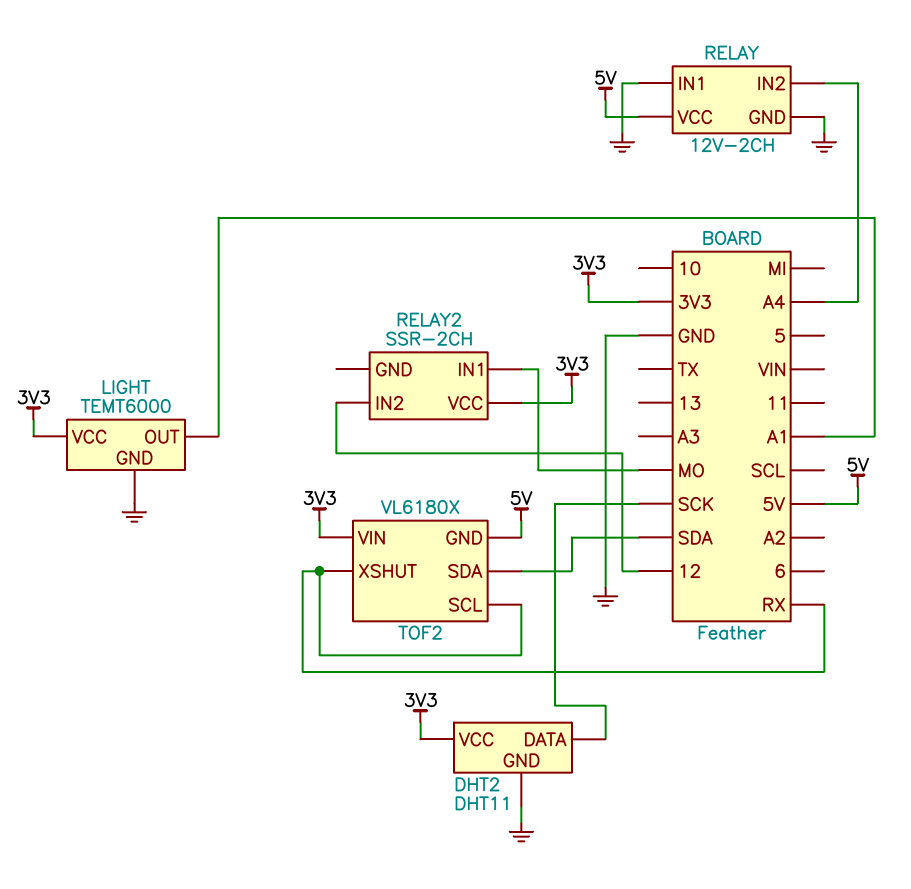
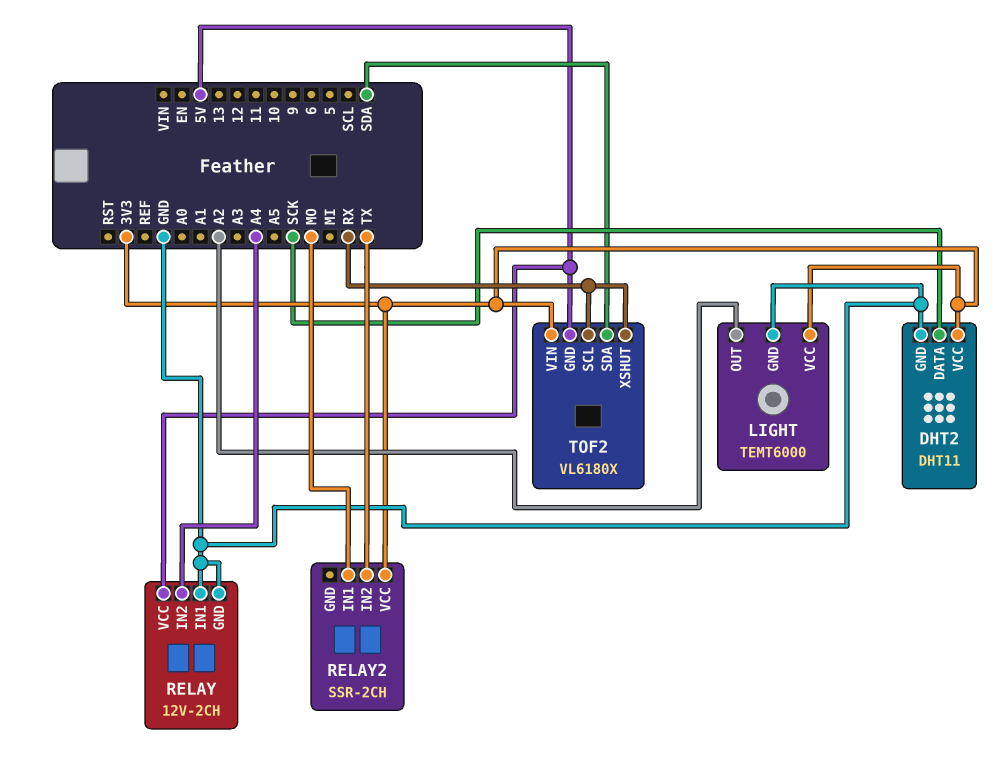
LIGHT pin OUT: A1 -> A2
RELAY2 pin IN2: 12 -> TX

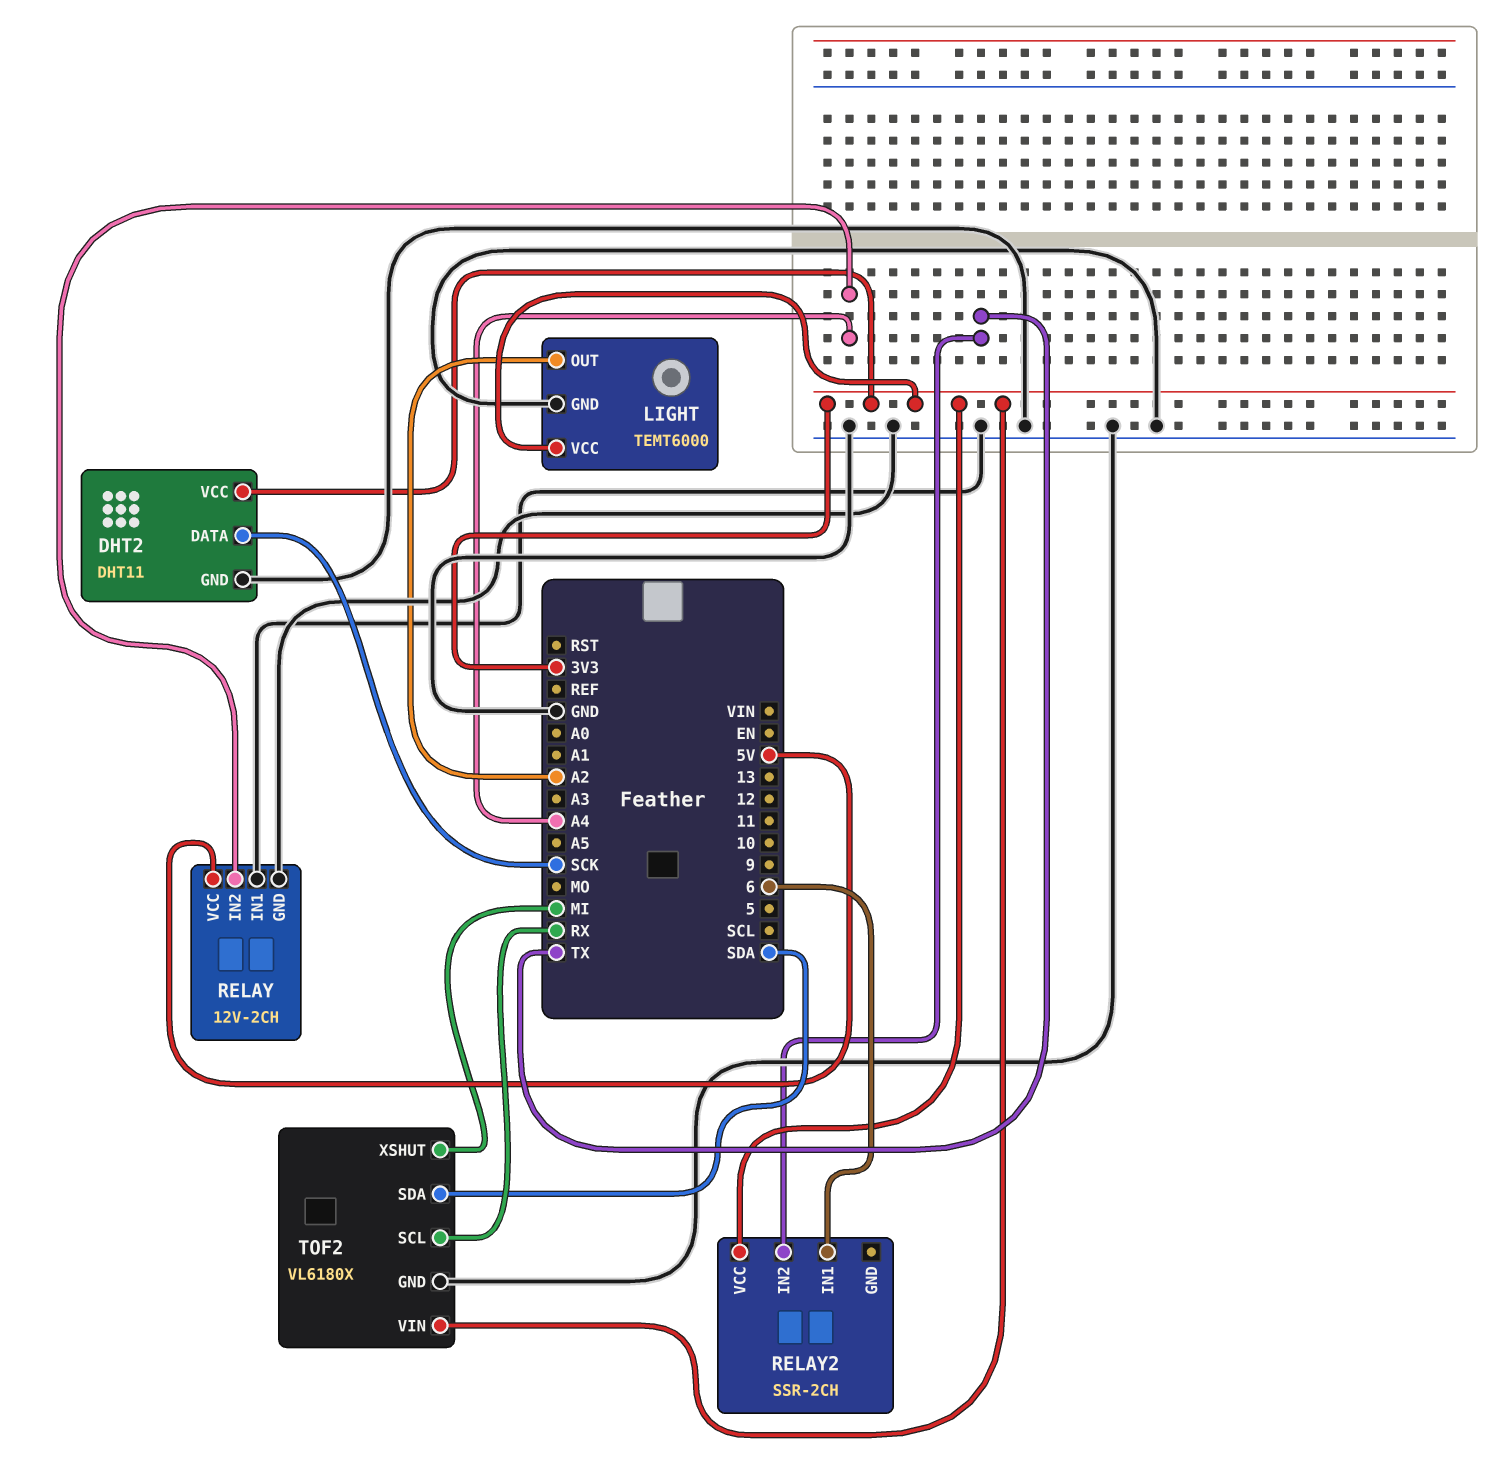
RELAY2 pin IN1: MO -> 6
TOF2 pin GND: 5V -> GND
TOF2 pin XSHUT: RX -> MI

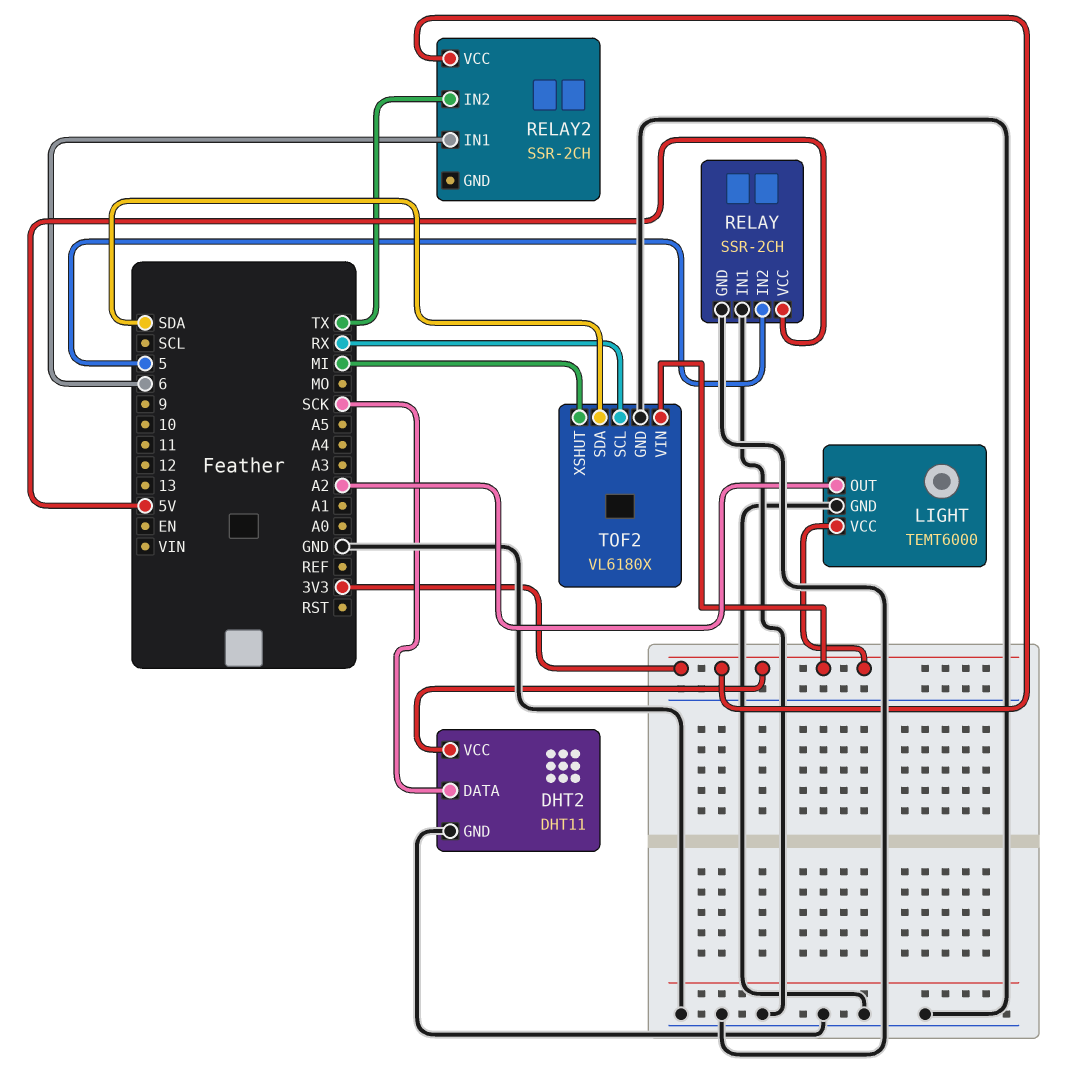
RELAY: 12V-2CH -> SSR-2CH
RELAY pin IN2: A4 -> 5

